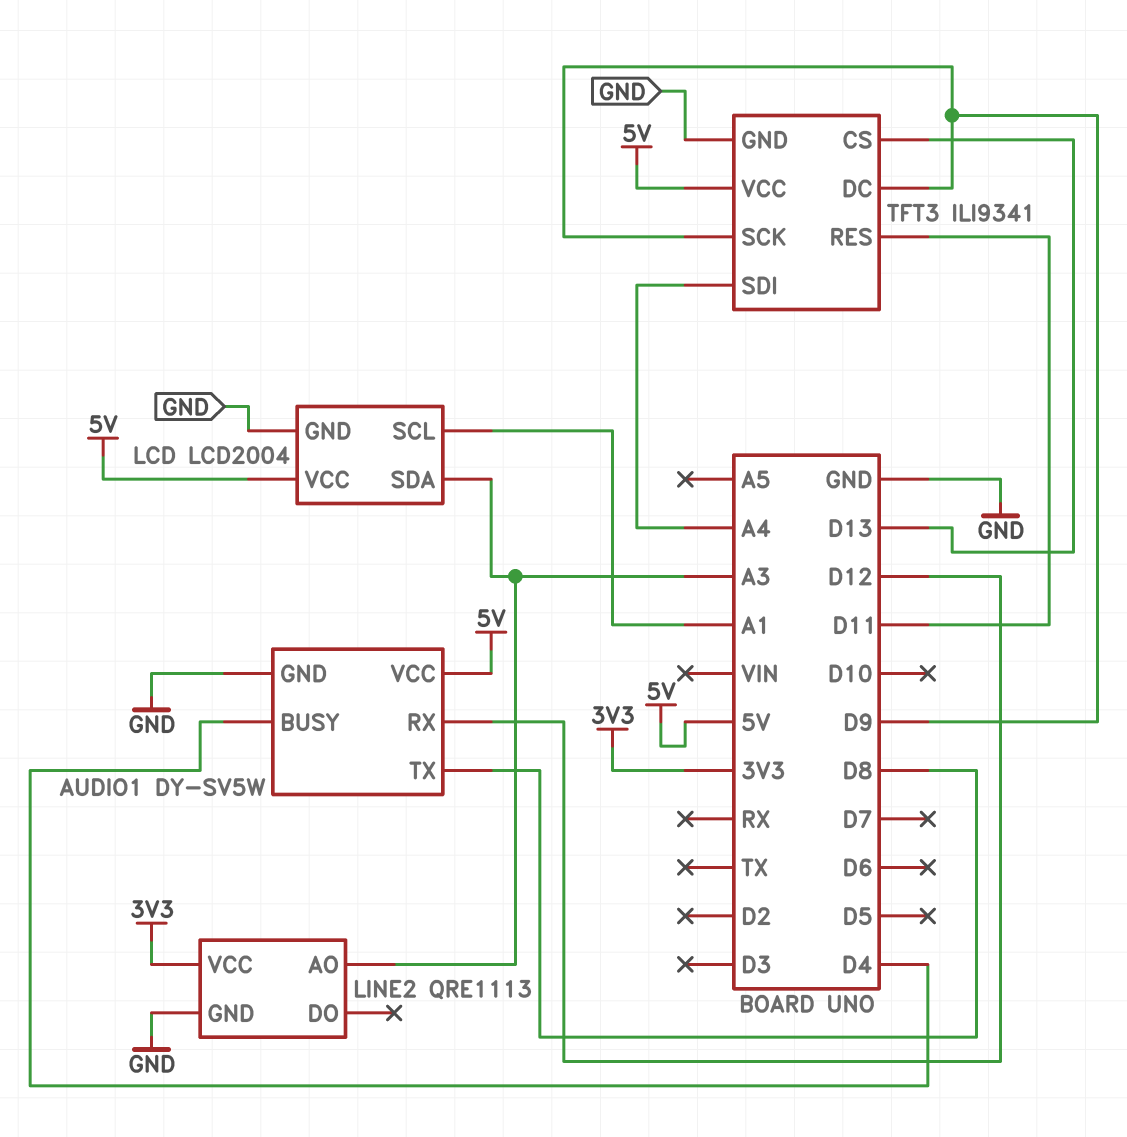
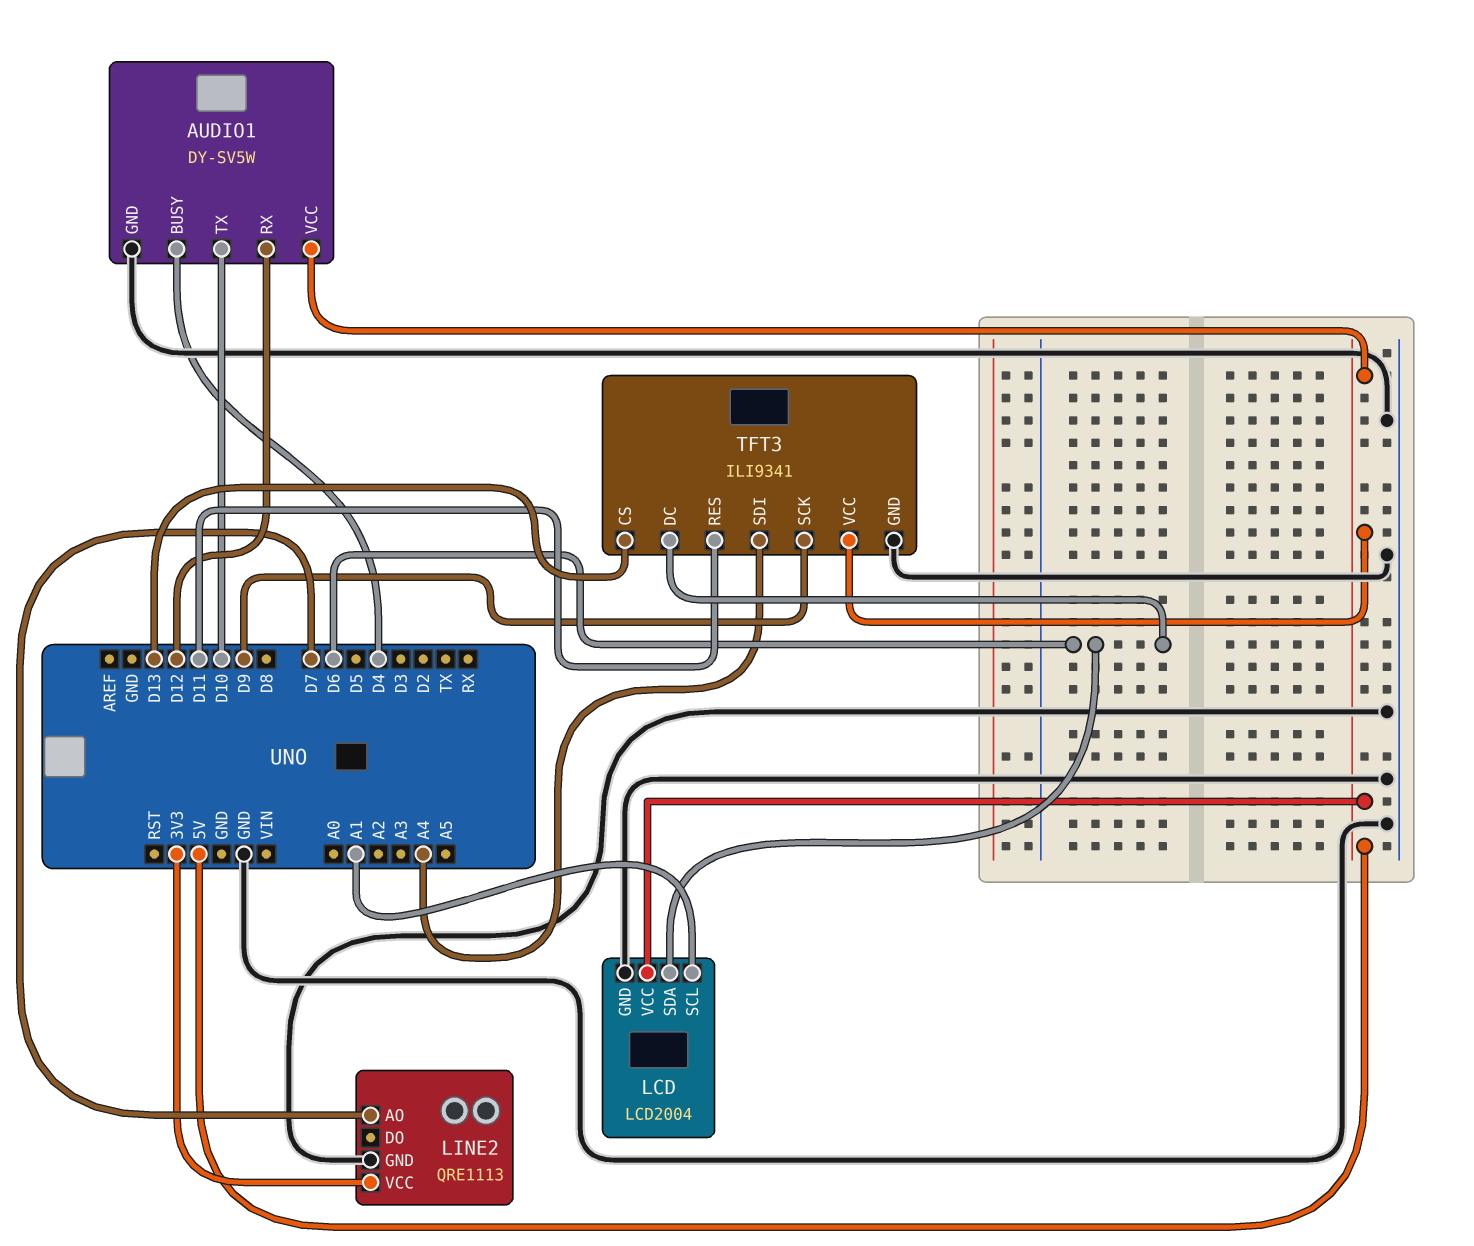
AUDIO1 pin TX: D8 -> D10
LCD pin SDA: A3 -> D6
LINE2 pin AO: A3 -> D7
TFT3 pin DC: D9 -> D6

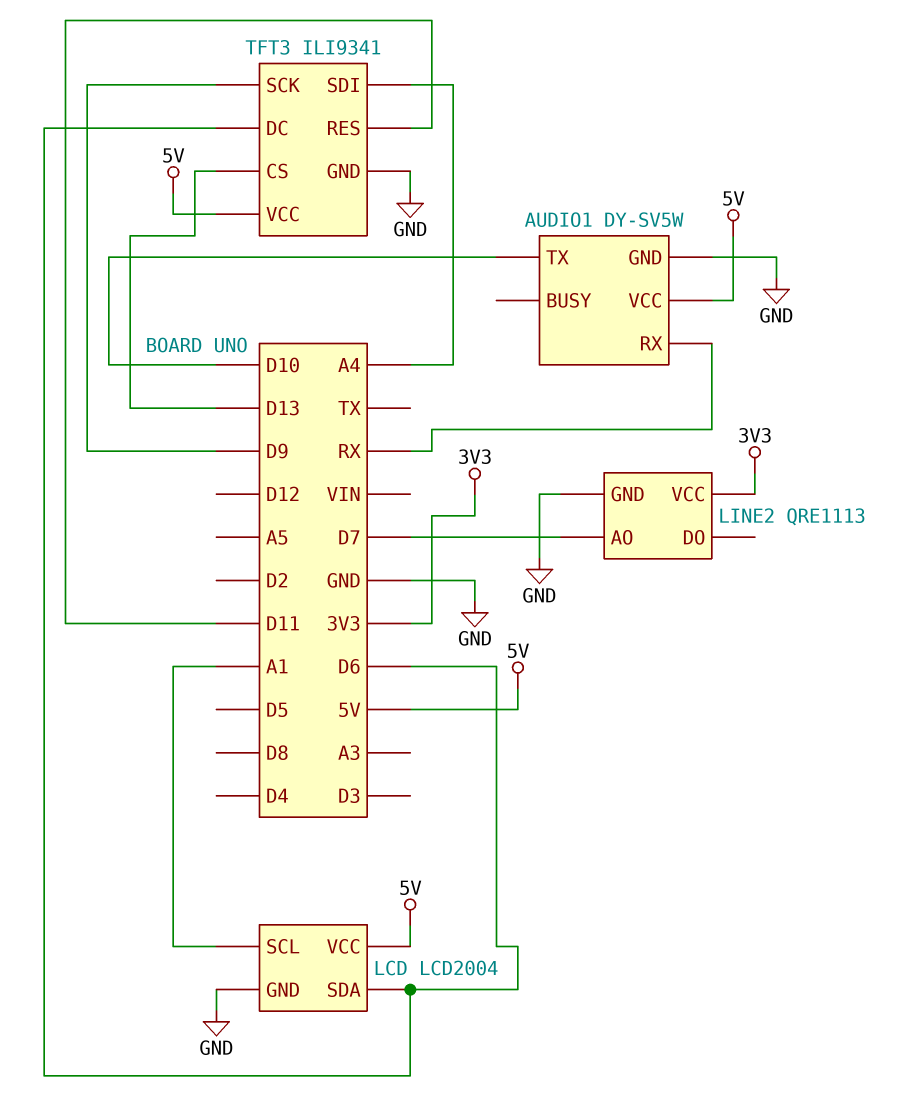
AUDIO1 pin BUSY: D4 -> none
AUDIO1 pin RX: D12 -> RX

